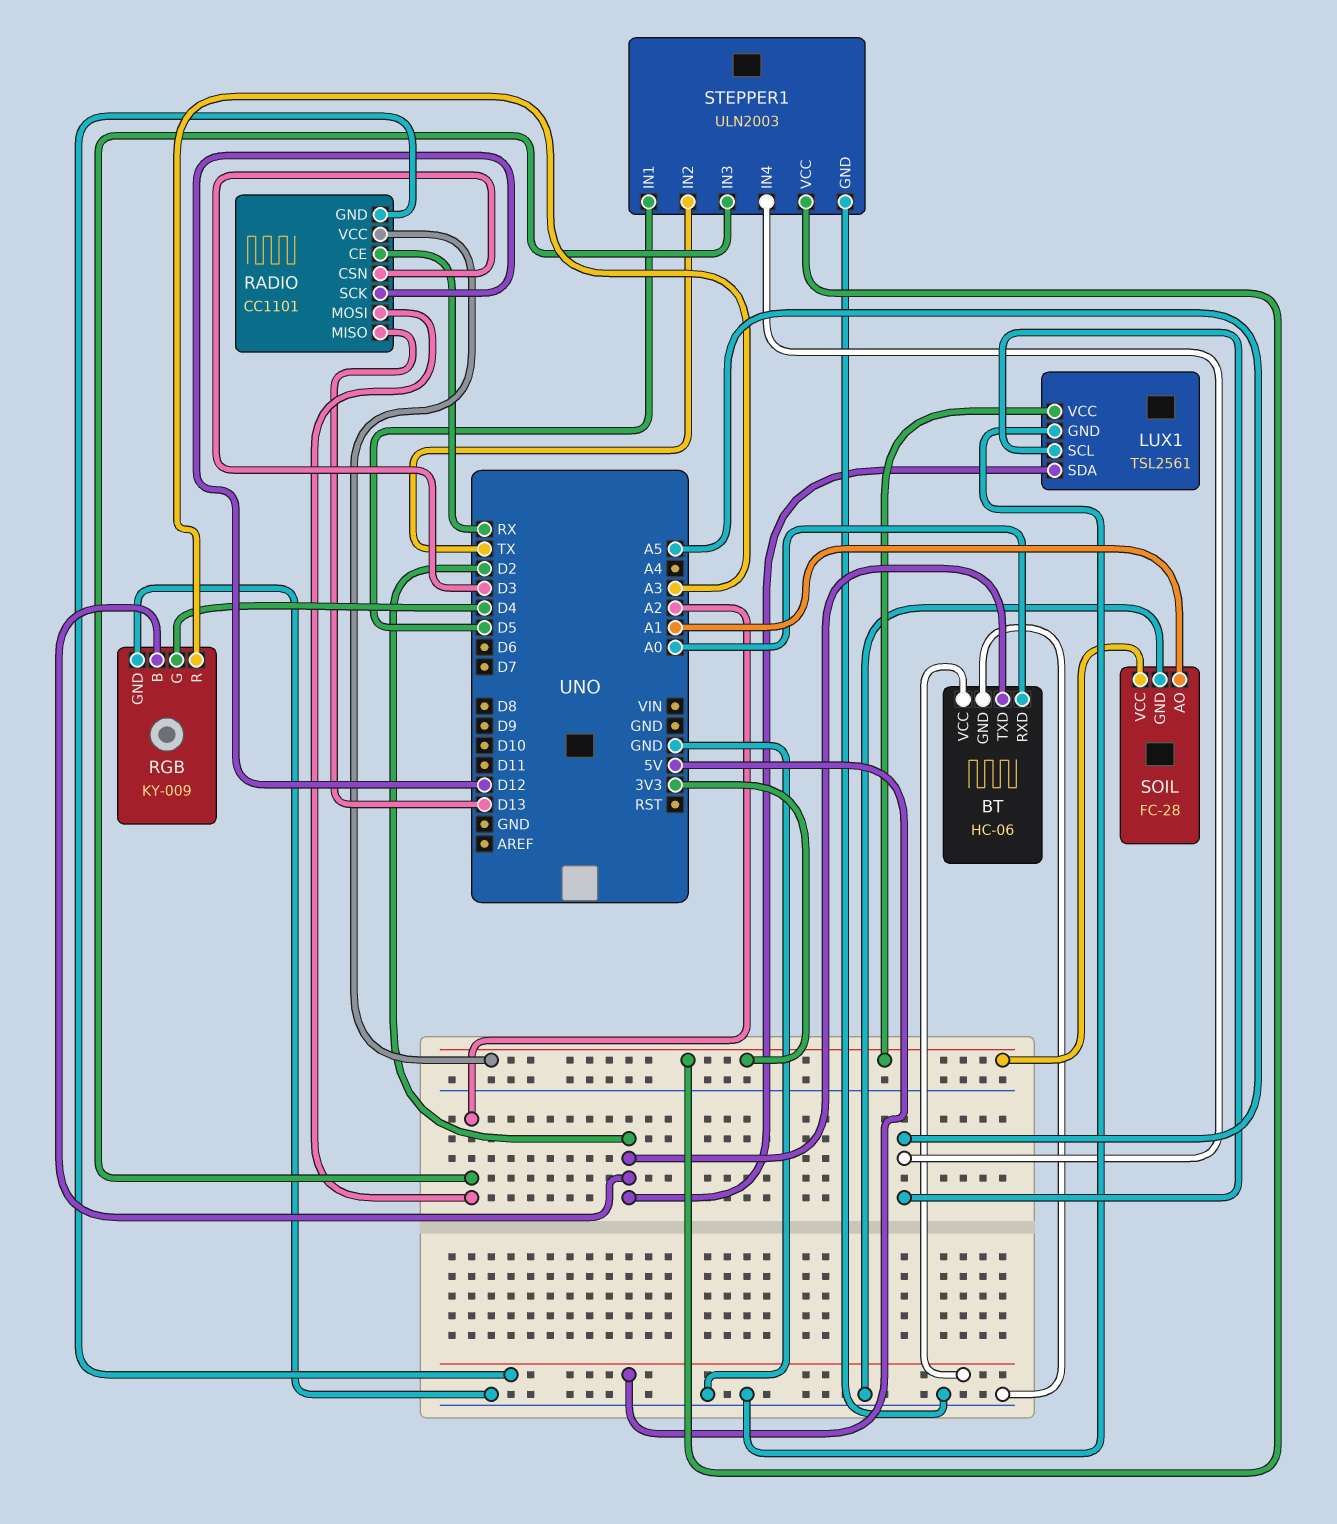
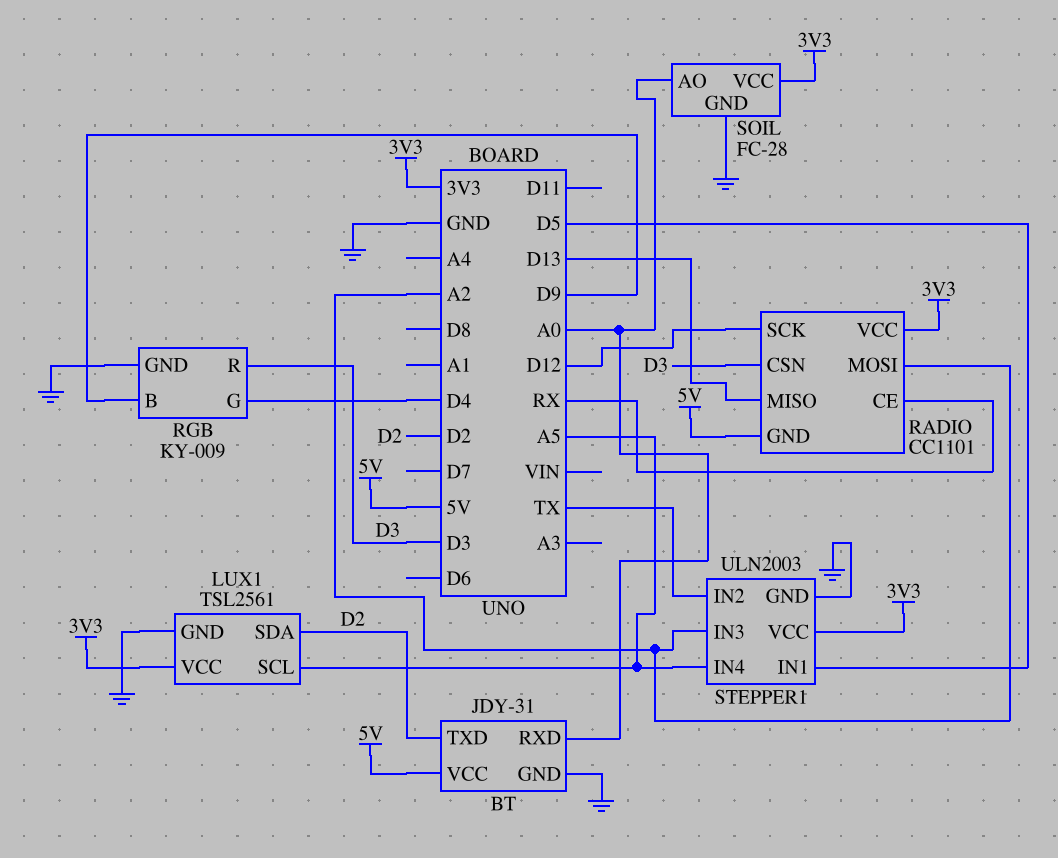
BT: HC-06 -> JDY-31
RGB pin B: D2 -> D9
RGB pin R: A3 -> D3
SOIL pin AO: A1 -> A0

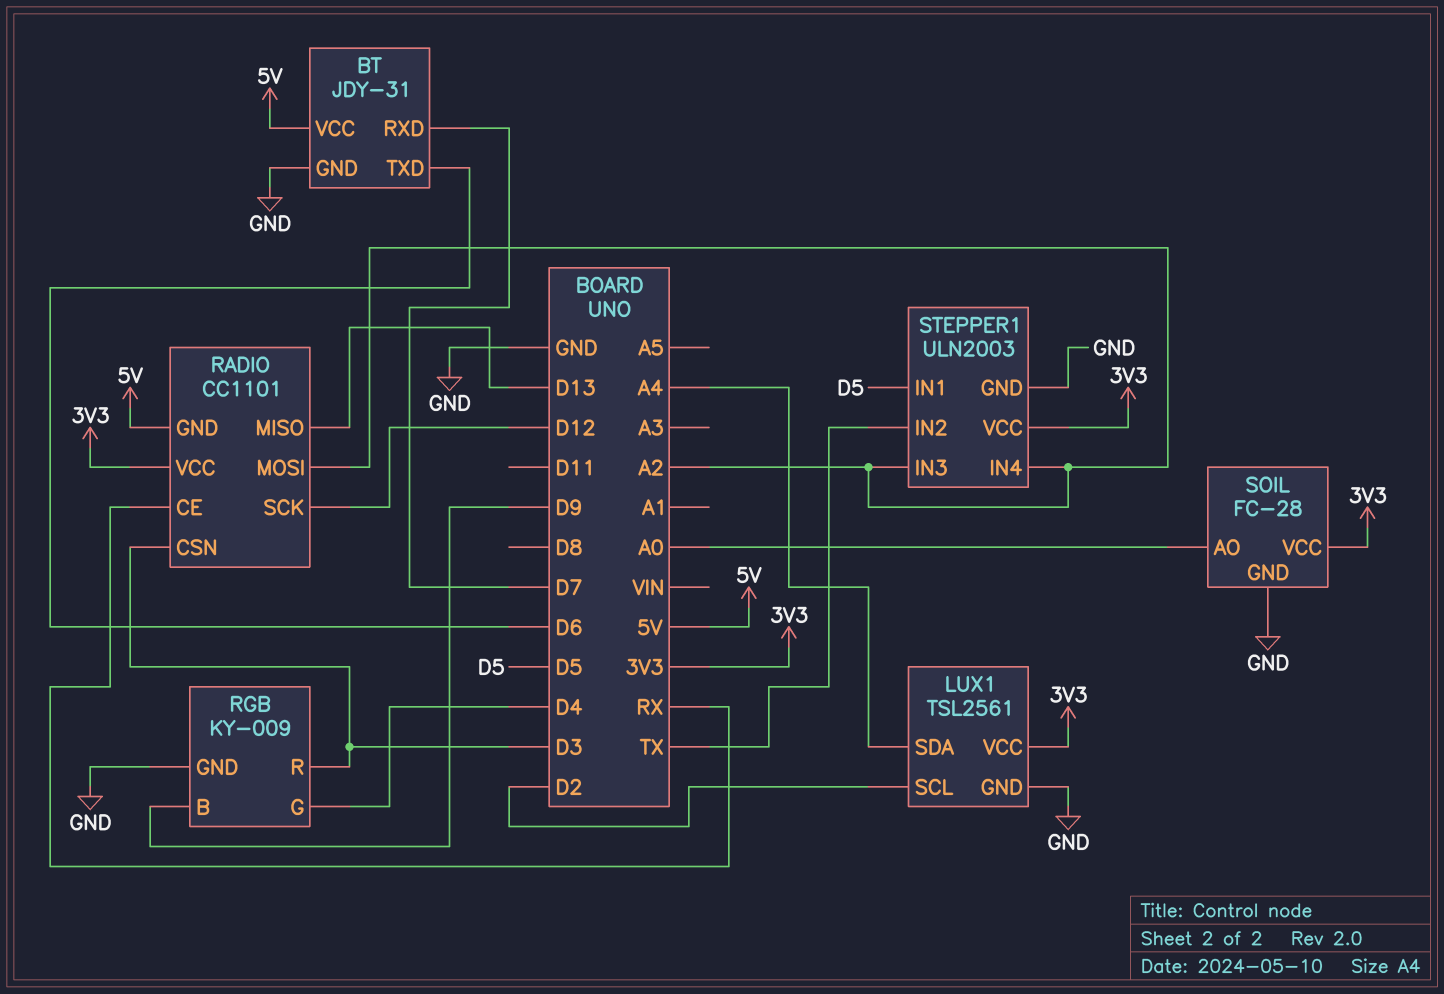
BT pin RXD: A0 -> D7
BT pin TXD: D2 -> D6
LUX1 pin SCL: A5 -> D2
LUX1 pin SDA: D2 -> A4
STEPPER1 pin IN4: A5 -> A2

